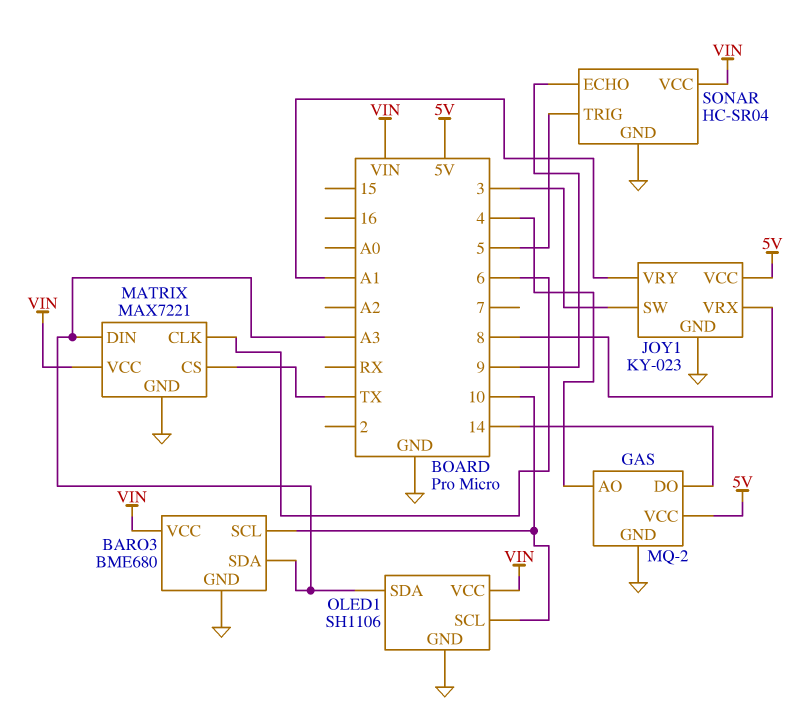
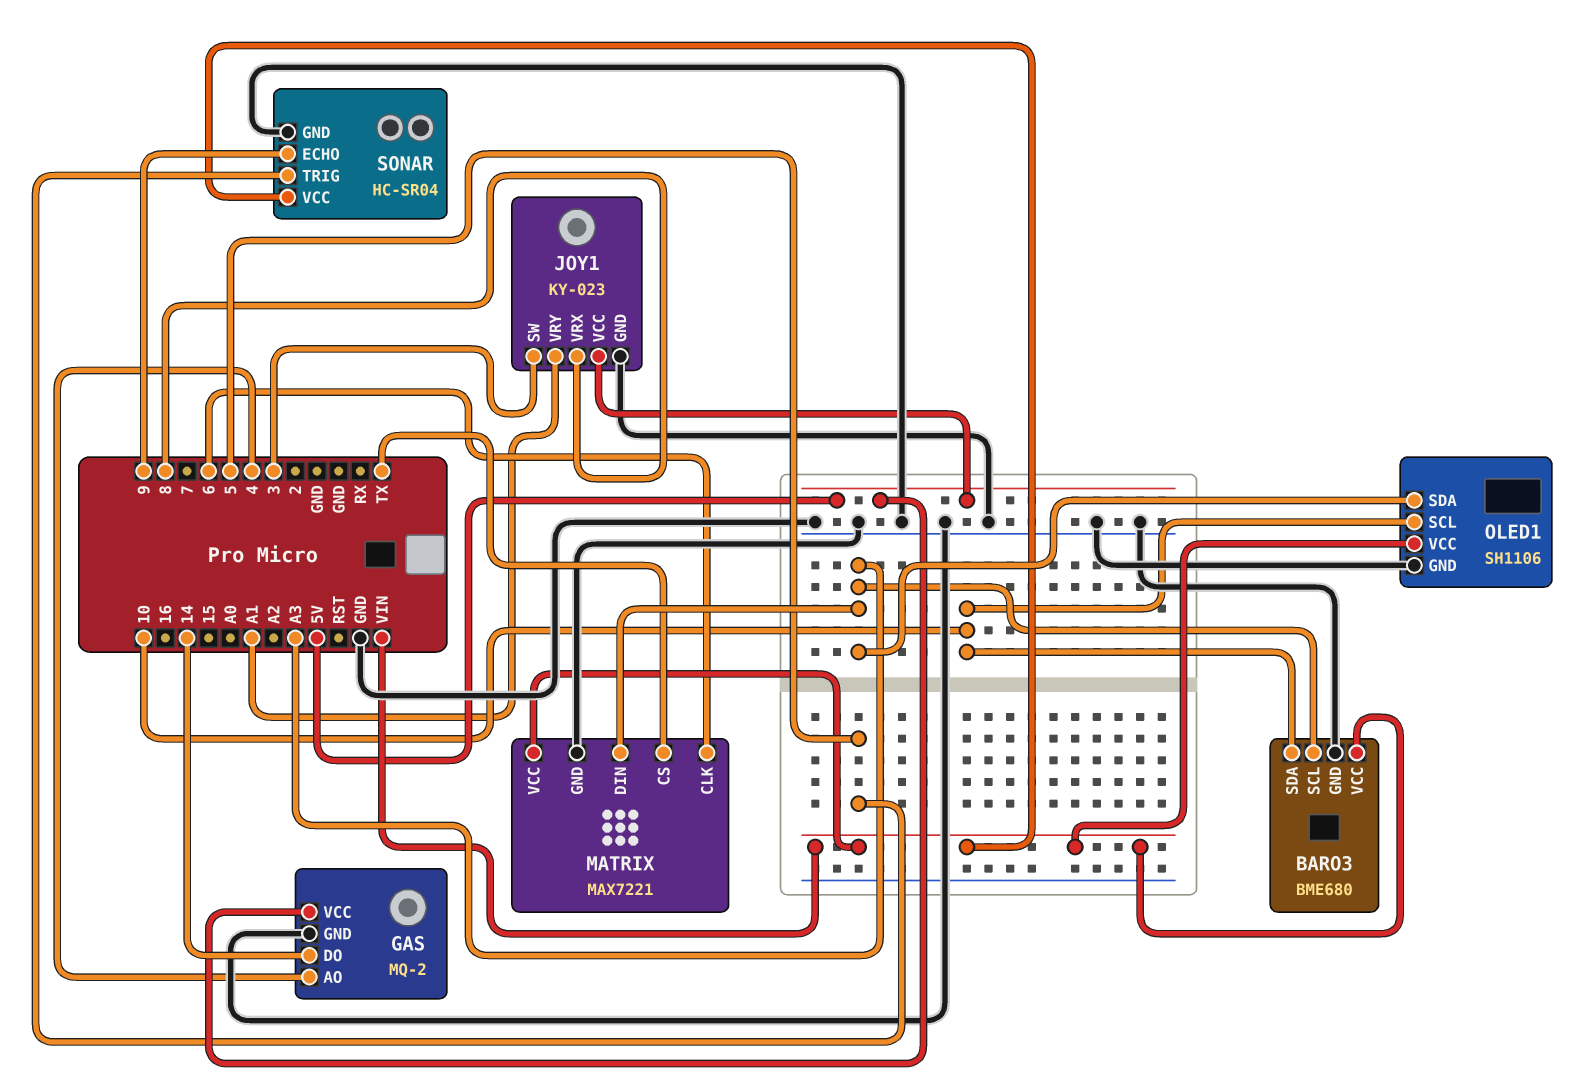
BARO3 pin SCL: 10 -> A3
BARO3 pin SDA: A3 -> 10

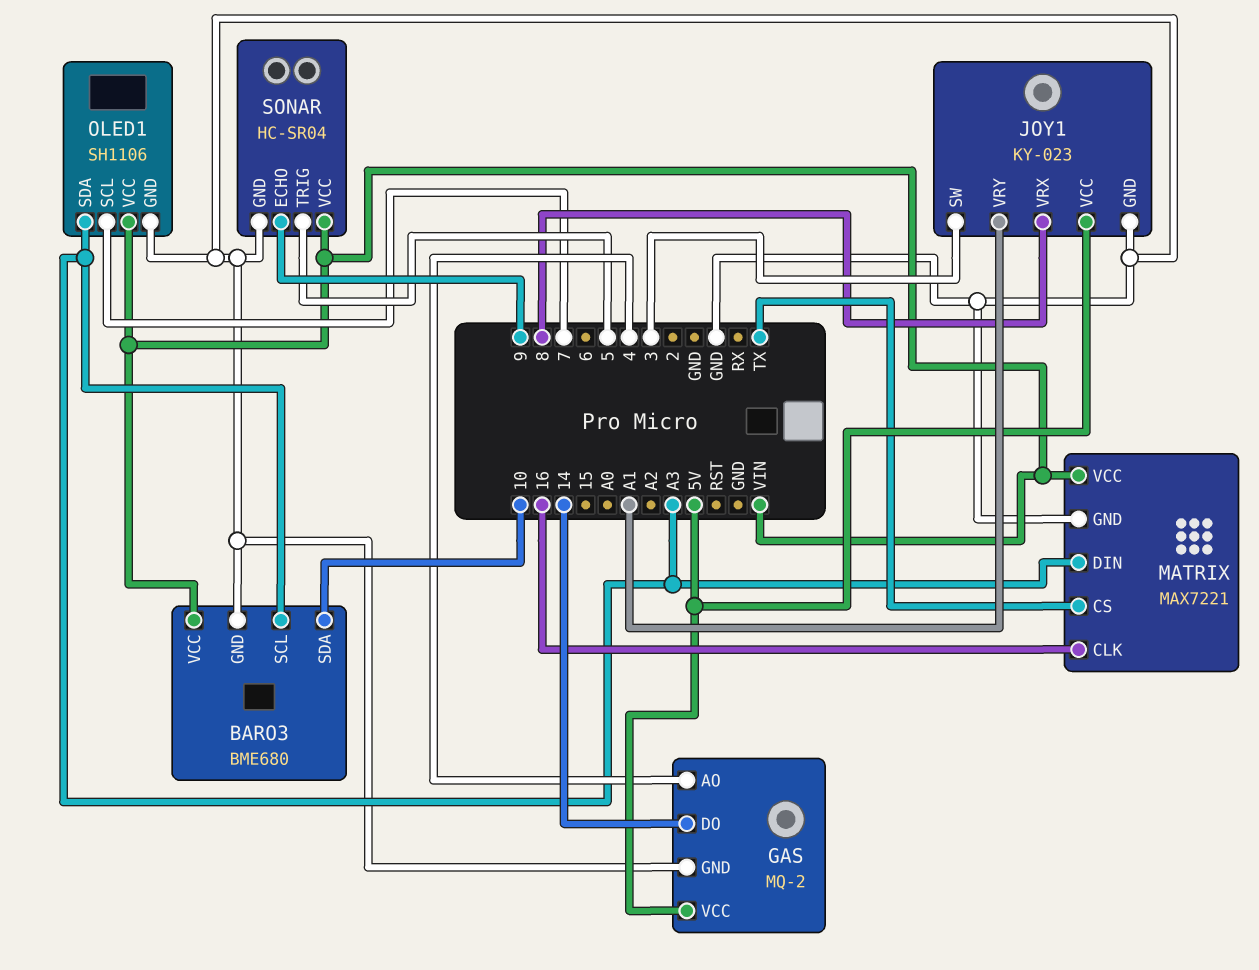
MATRIX pin CLK: 6 -> 16
OLED1 pin SCL: 10 -> 7

